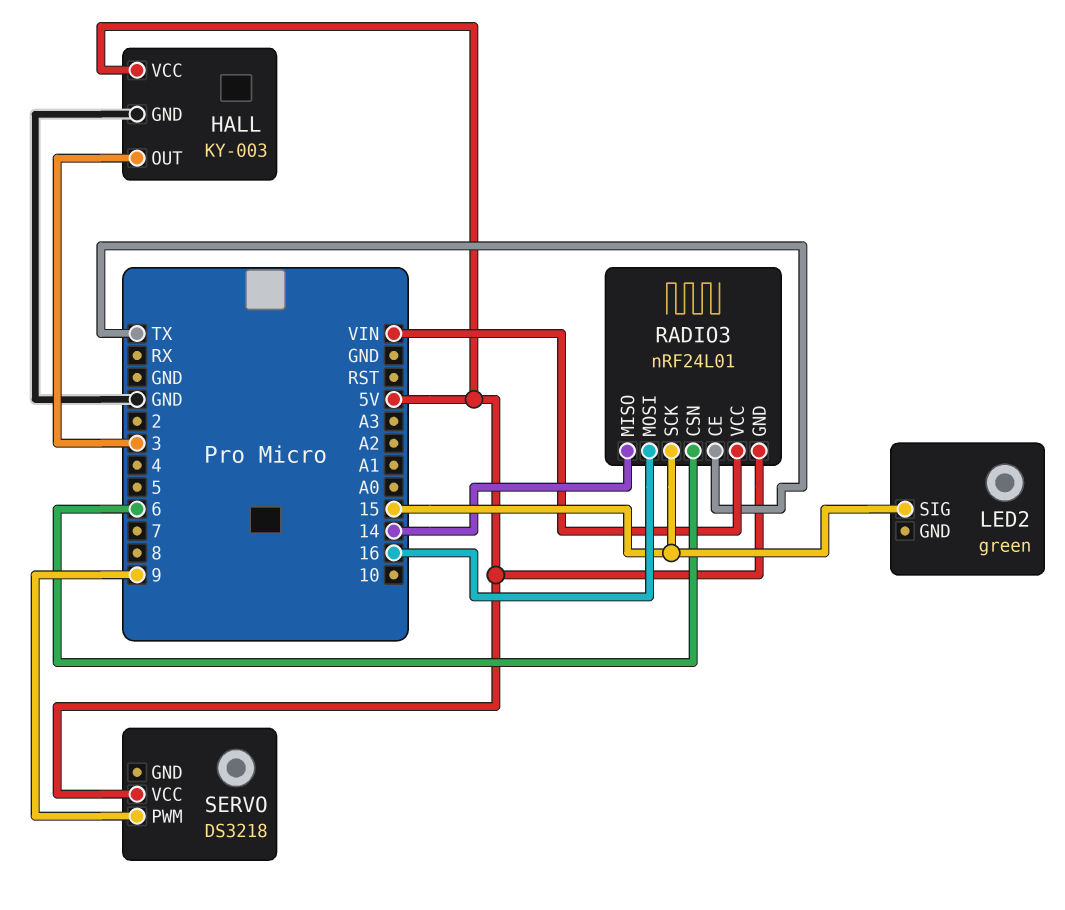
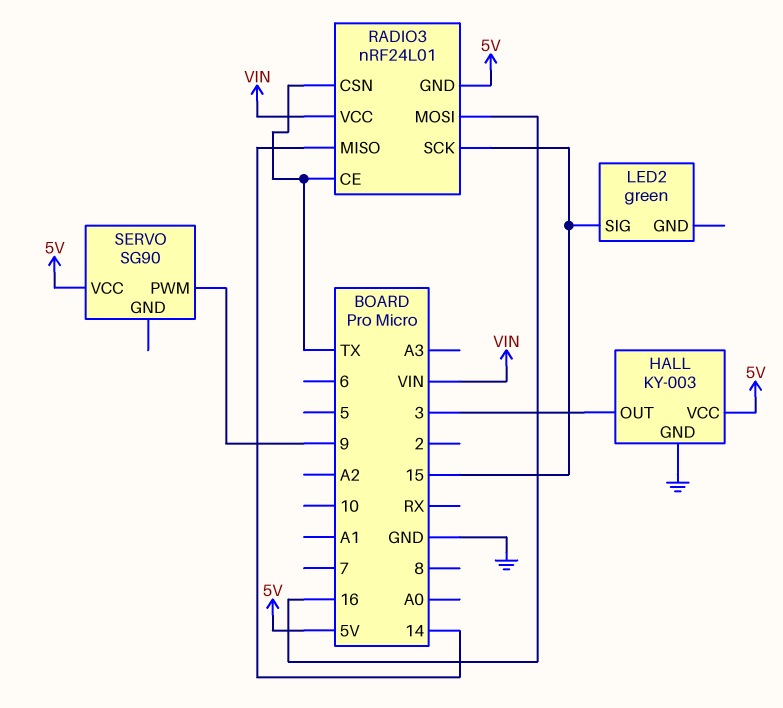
RADIO3 pin CSN: 6 -> TX
SERVO: DS3218 -> SG90

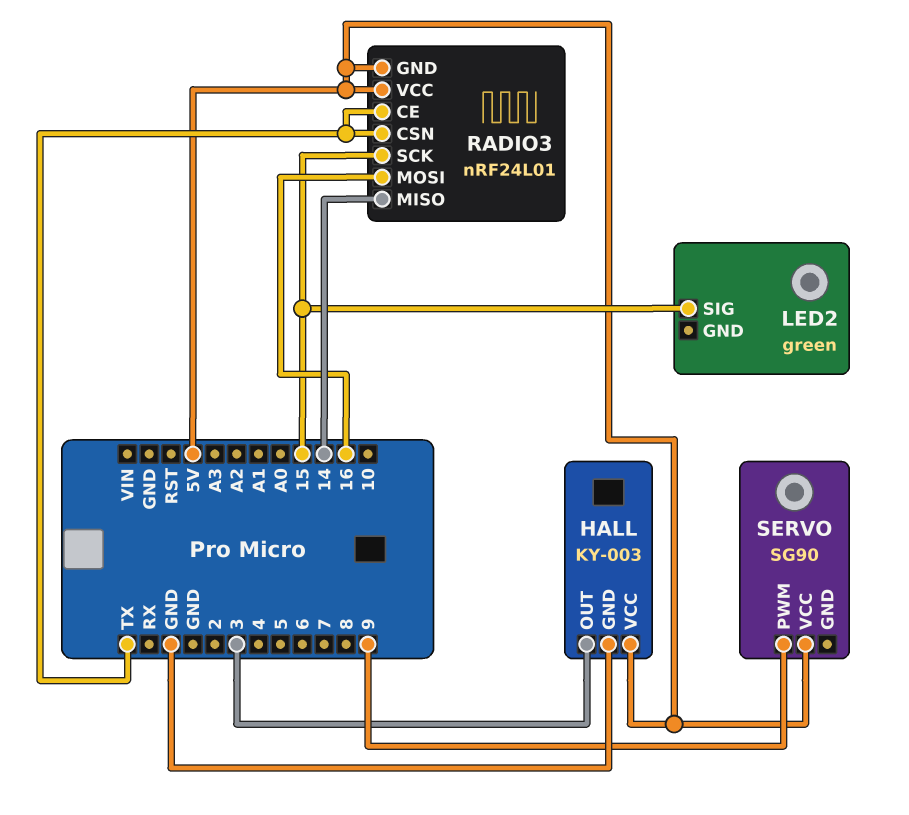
RADIO3 pin VCC: VIN -> 5V

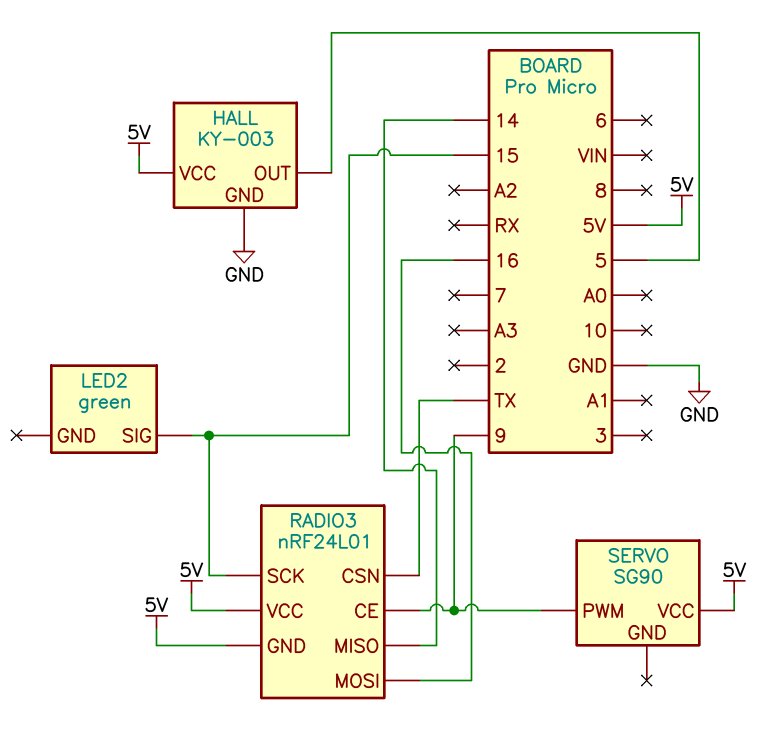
HALL pin OUT: 3 -> 5
RADIO3 pin CE: TX -> 9

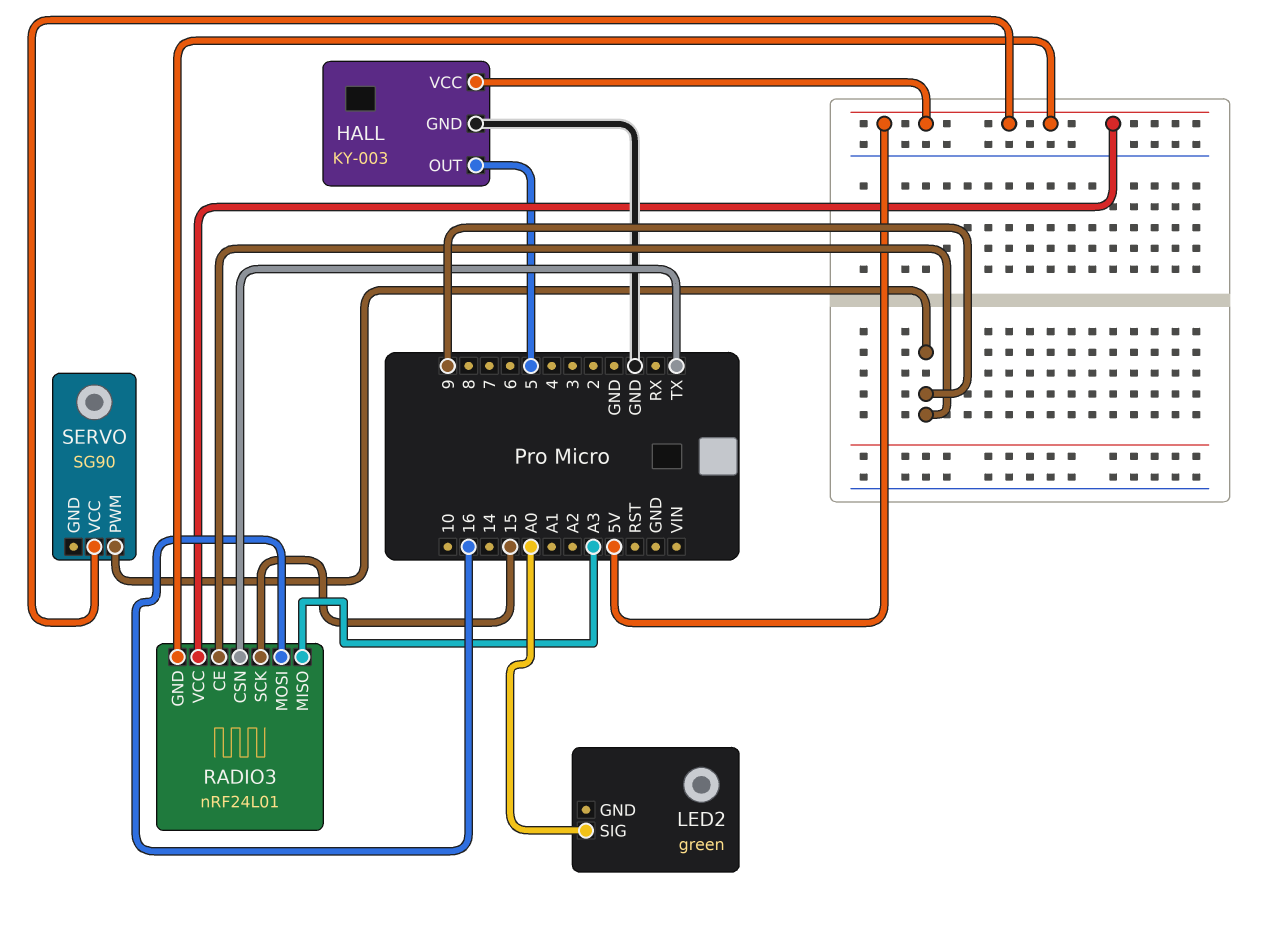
LED2 pin SIG: 15 -> A0
RADIO3 pin MISO: 14 -> A3

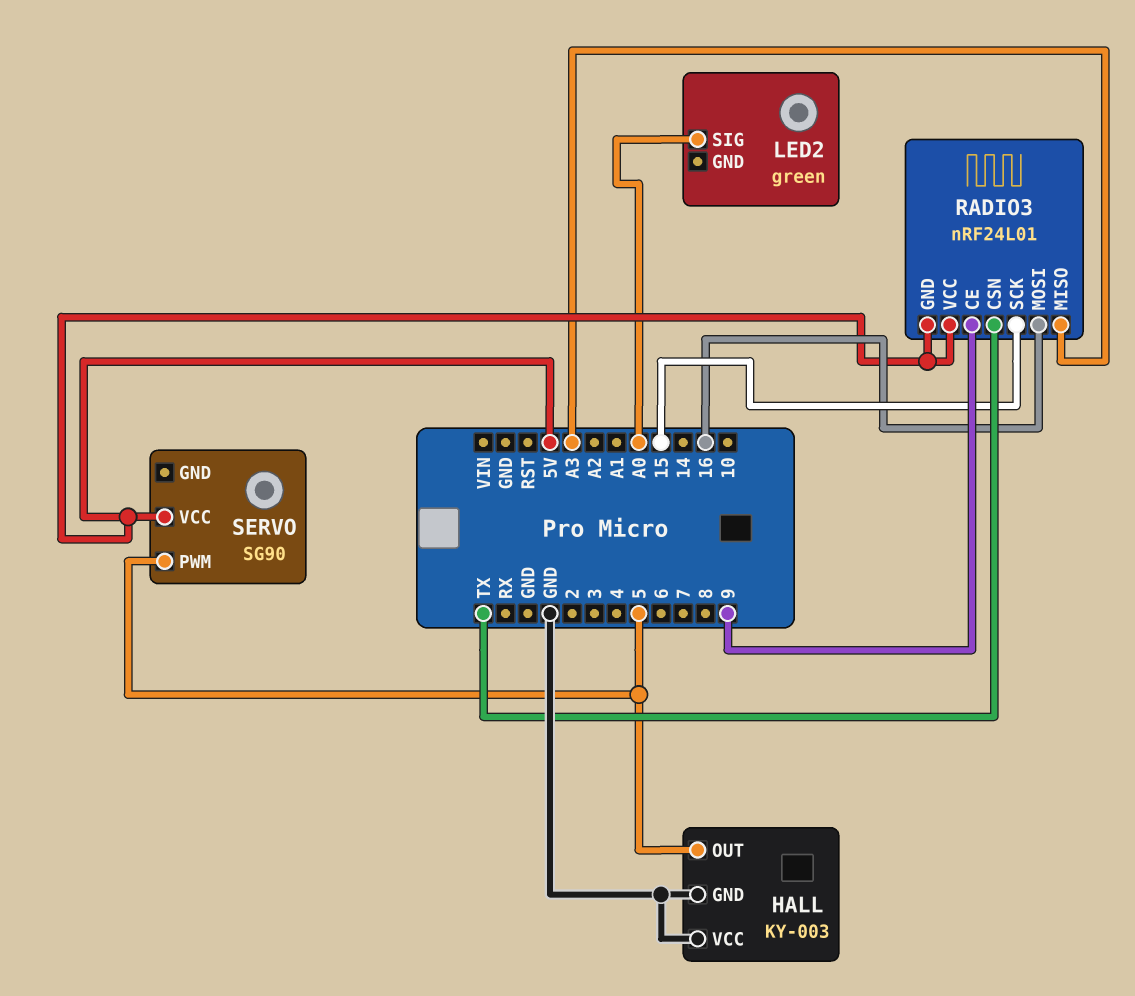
HALL pin VCC: 5V -> GND
SERVO pin PWM: 9 -> 5

